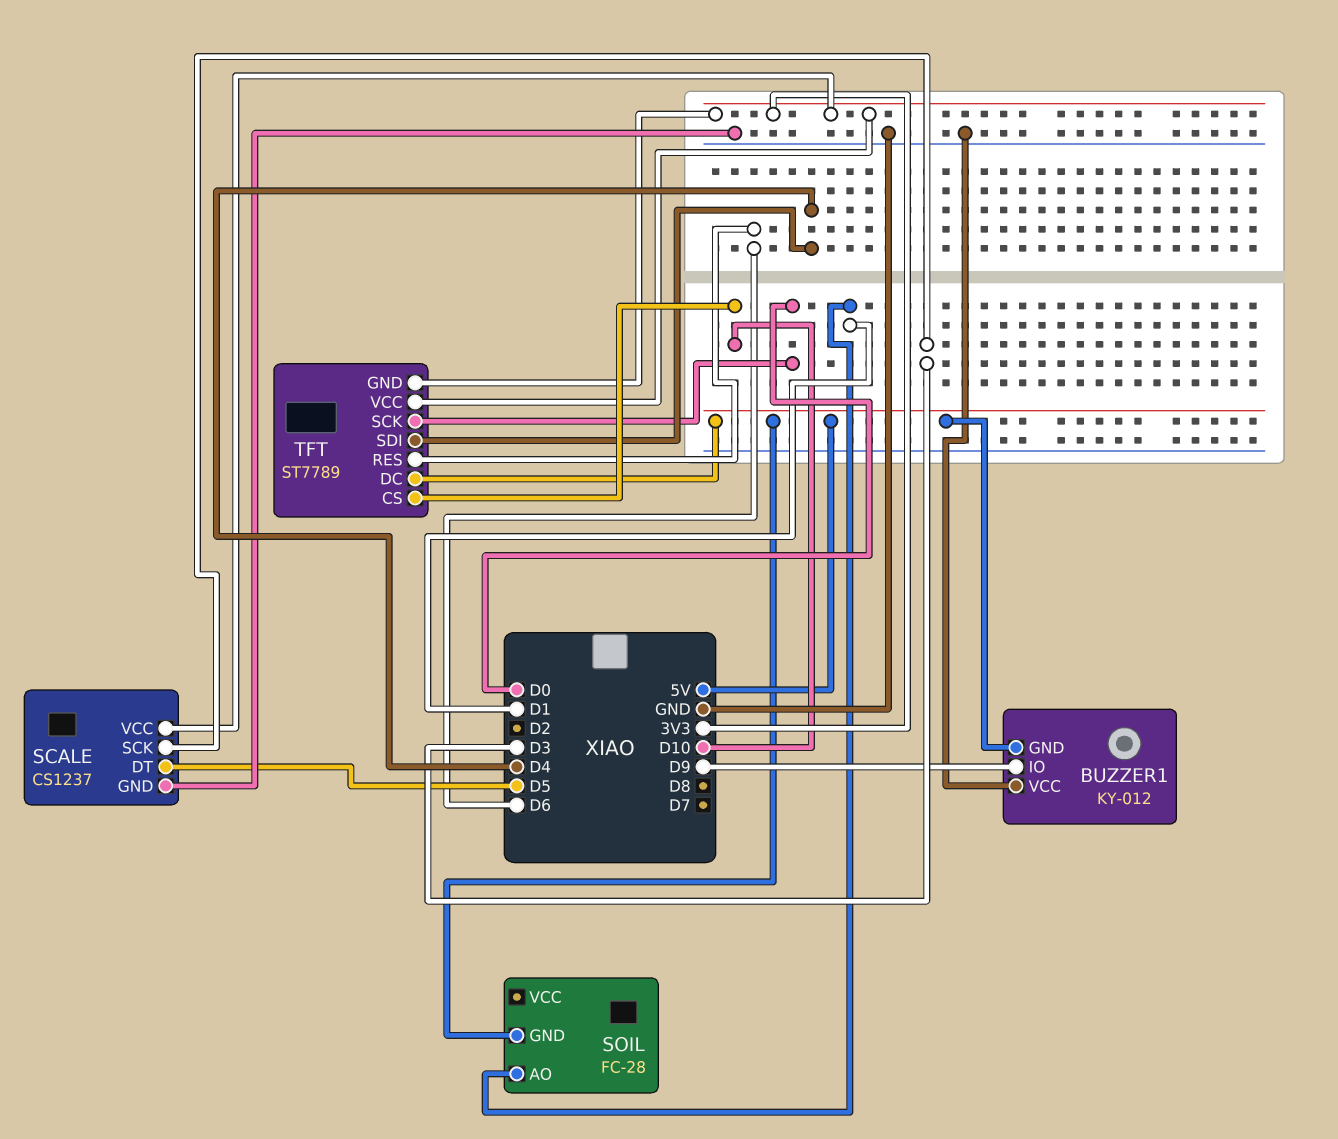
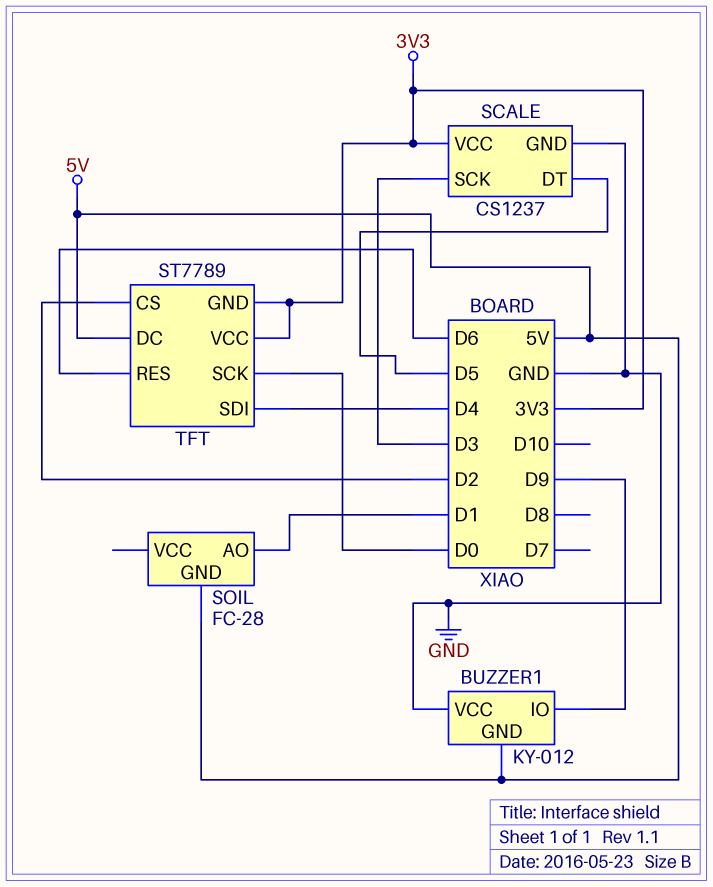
TFT pin CS: D10 -> D2

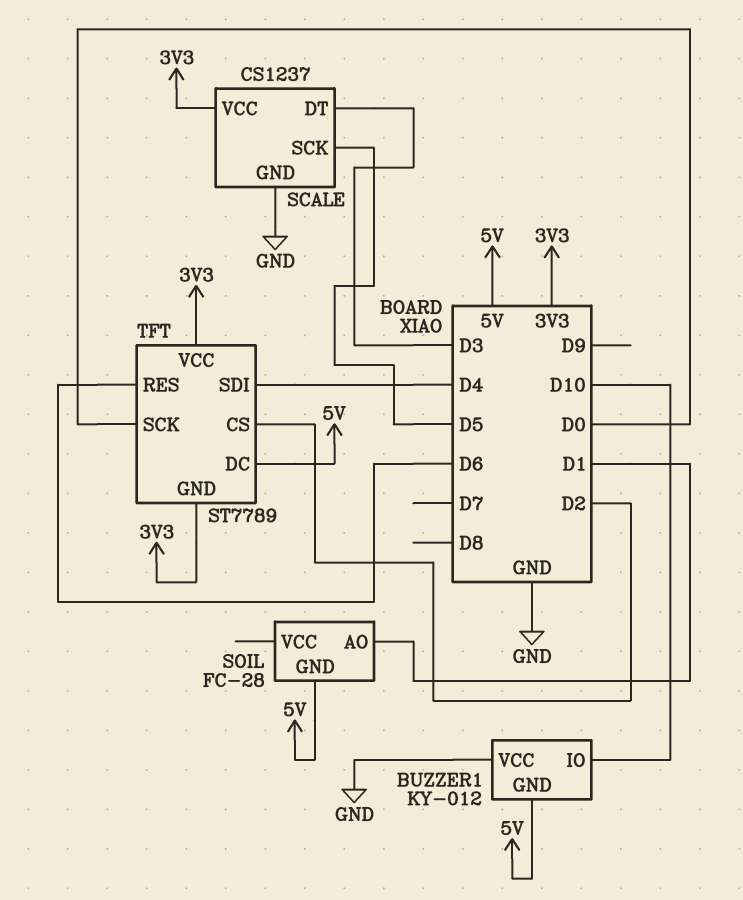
BUZZER1 pin IO: D9 -> D10
SCALE pin DT: D5 -> D3
SCALE pin SCK: D3 -> D5

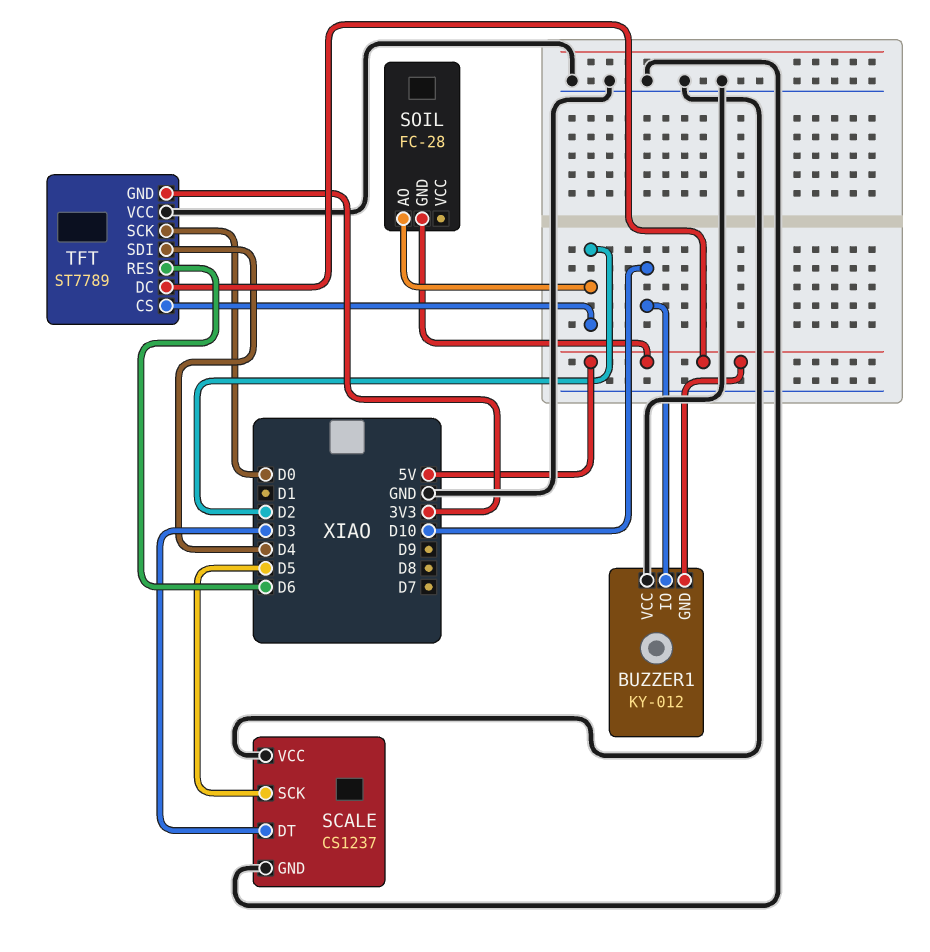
SCALE pin VCC: 3V3 -> GND
SOIL pin AO: D1 -> D2
TFT pin VCC: 3V3 -> GND

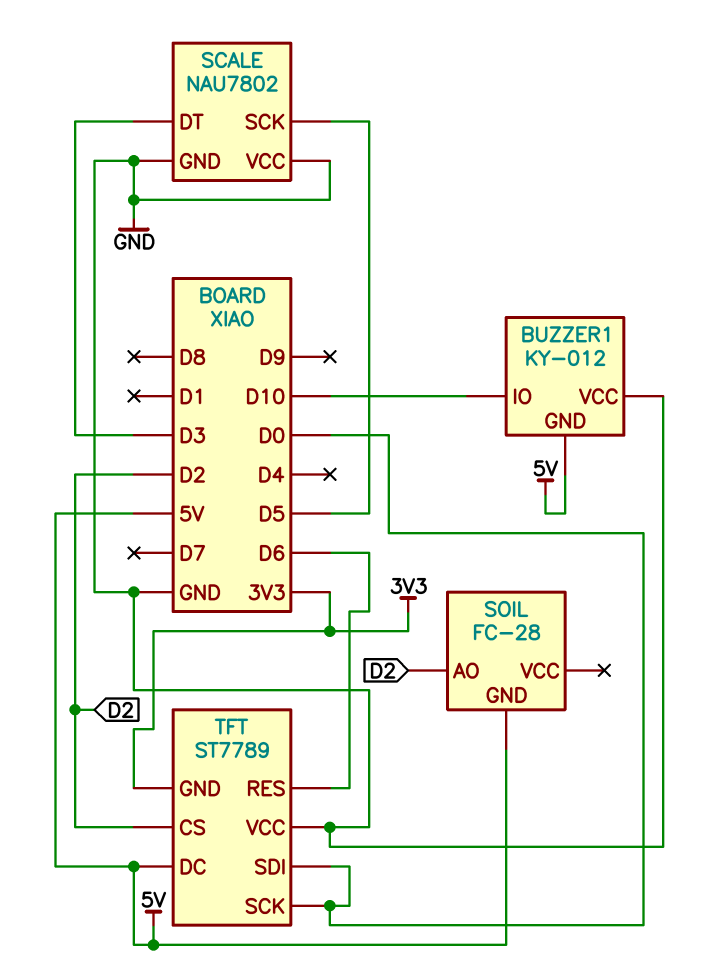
SCALE: CS1237 -> NAU7802
TFT pin SDI: D4 -> D0

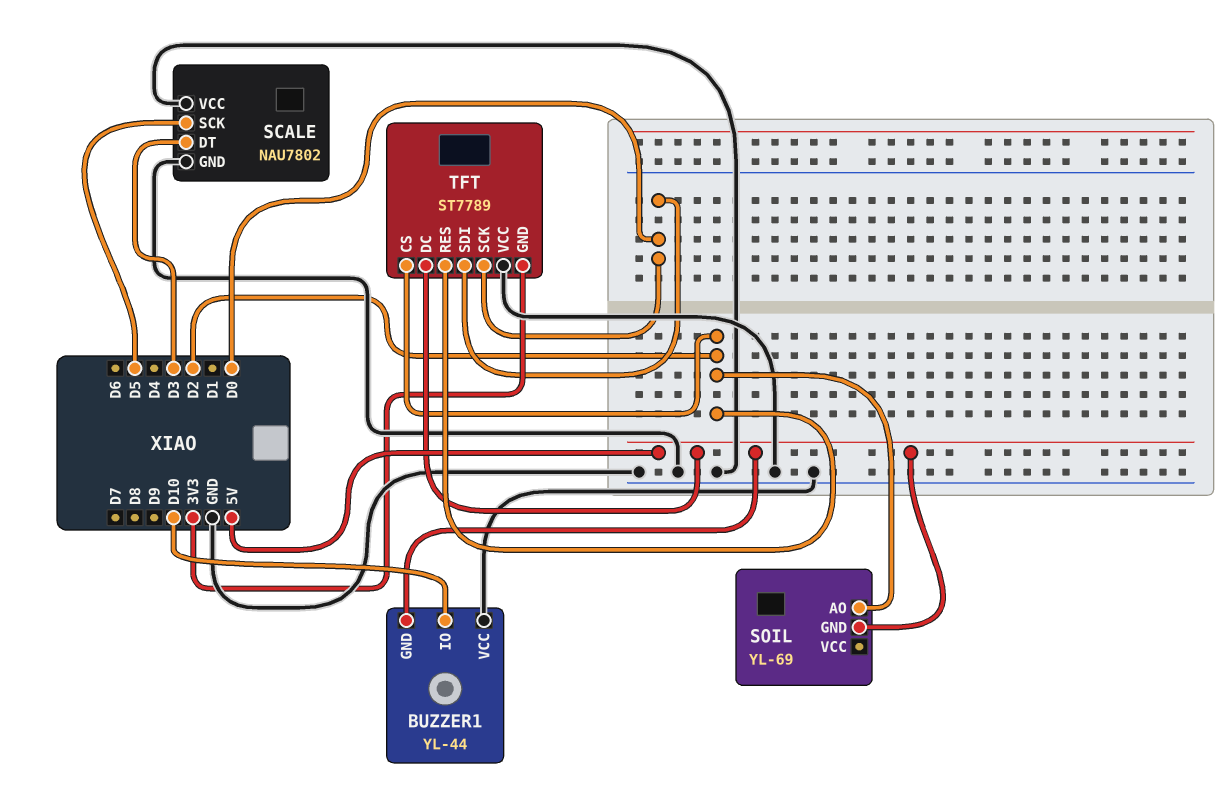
BUZZER1: KY-012 -> YL-44
SOIL: FC-28 -> YL-69
TFT pin RES: D6 -> D2

